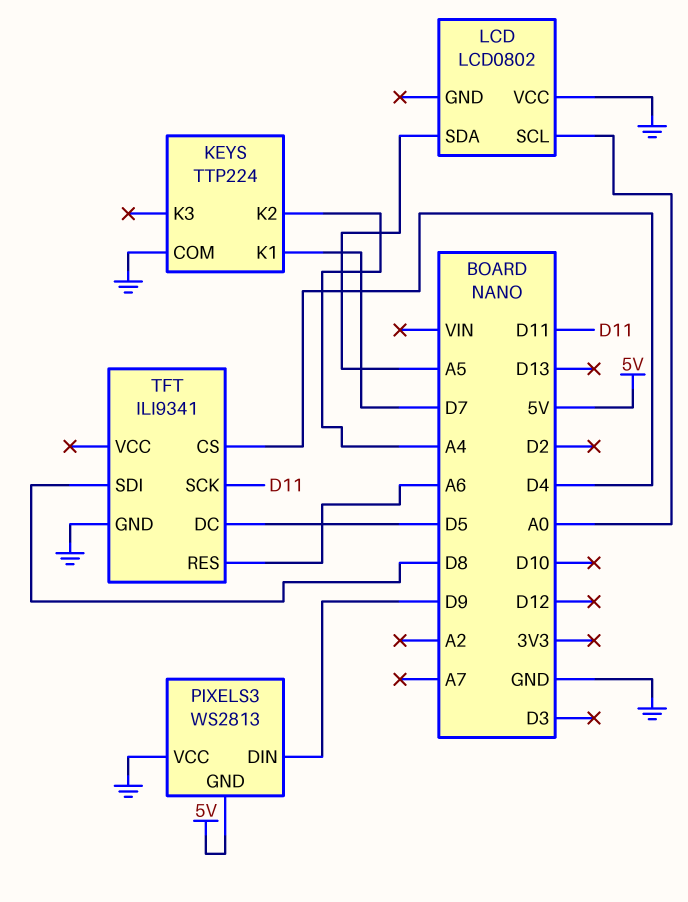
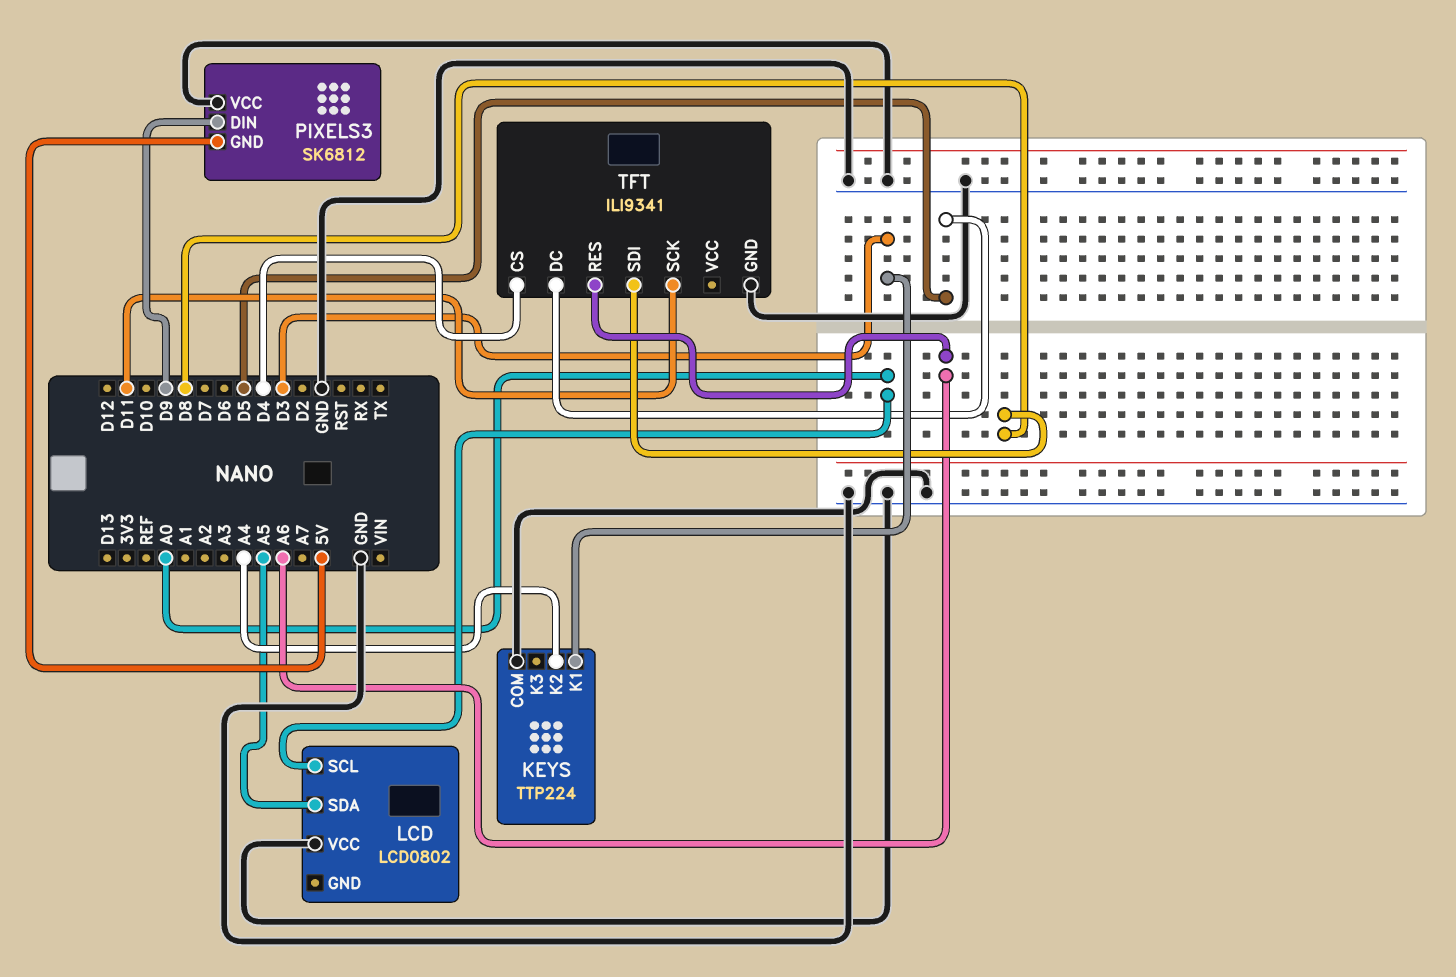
KEYS pin K1: D7 -> D3
PIXELS3: WS2813 -> SK6812

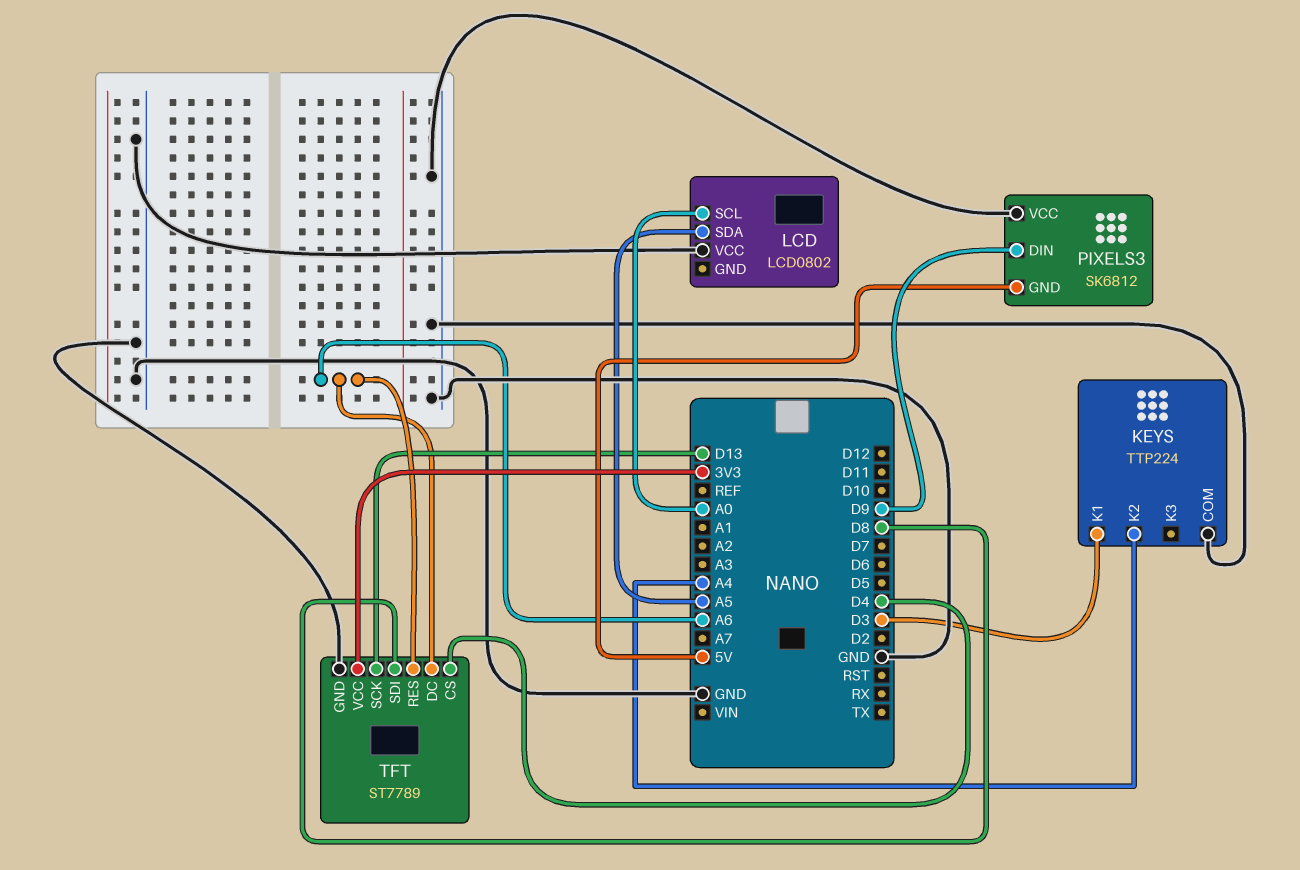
TFT: ILI9341 -> ST7789
TFT pin DC: D5 -> A6
TFT pin SCK: D11 -> D13
TFT pin VCC: none -> 3V3

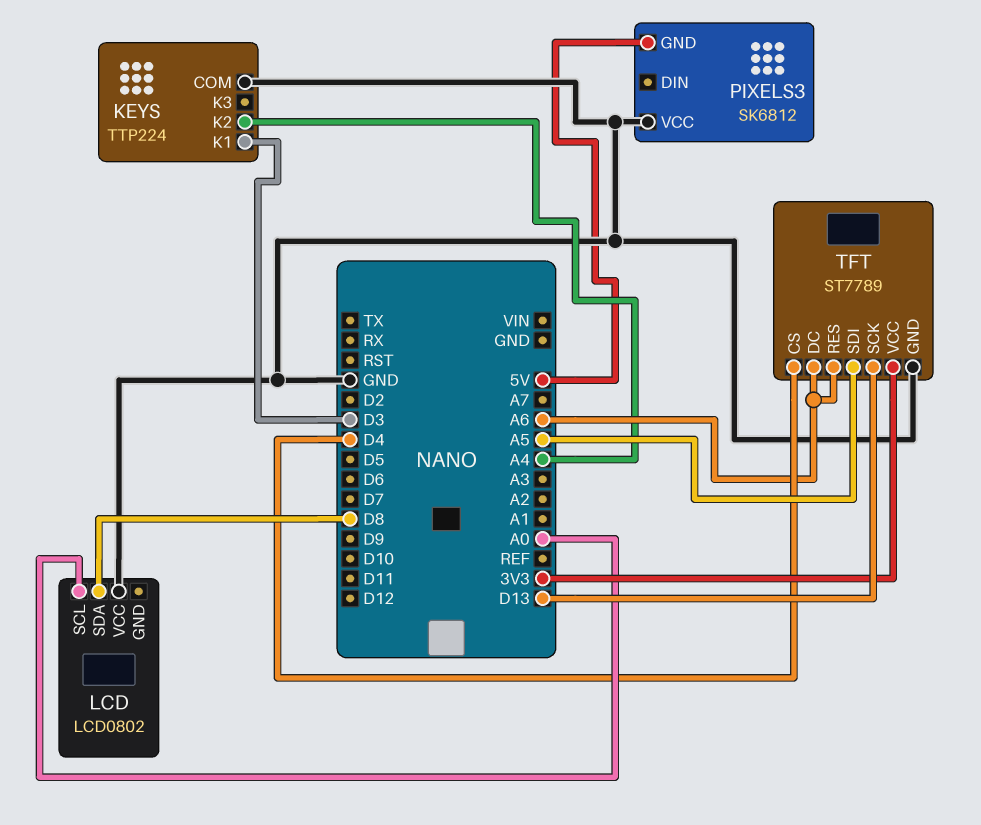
LCD pin SDA: A5 -> D8
PIXELS3 pin DIN: D9 -> none
TFT pin SDI: D8 -> A5

